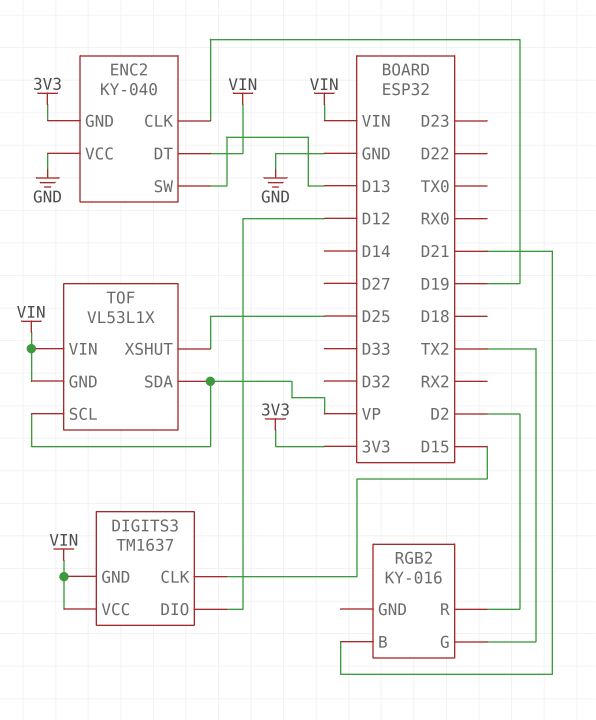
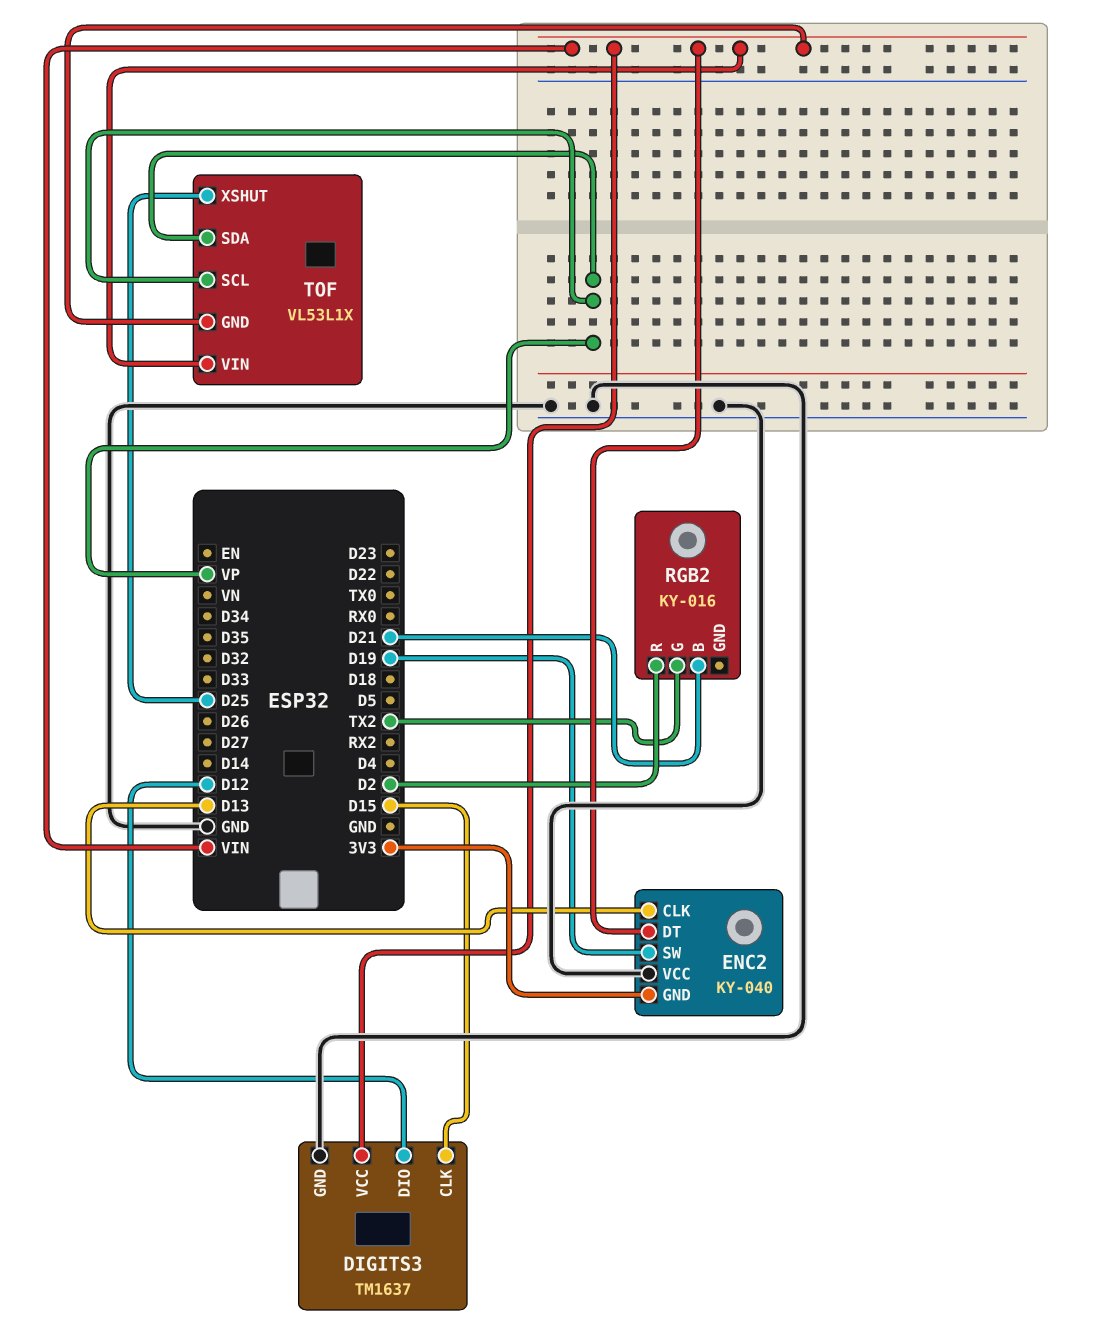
DIGITS3 pin GND: VIN -> GND
ENC2 pin CLK: D19 -> D13
ENC2 pin SW: D13 -> D19

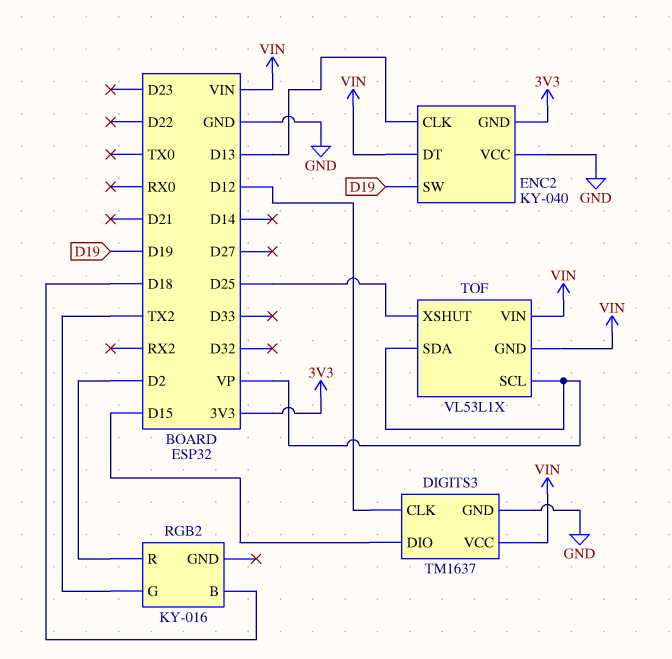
DIGITS3 pin CLK: D15 -> D12
DIGITS3 pin DIO: D12 -> D15
RGB2 pin B: D21 -> D18

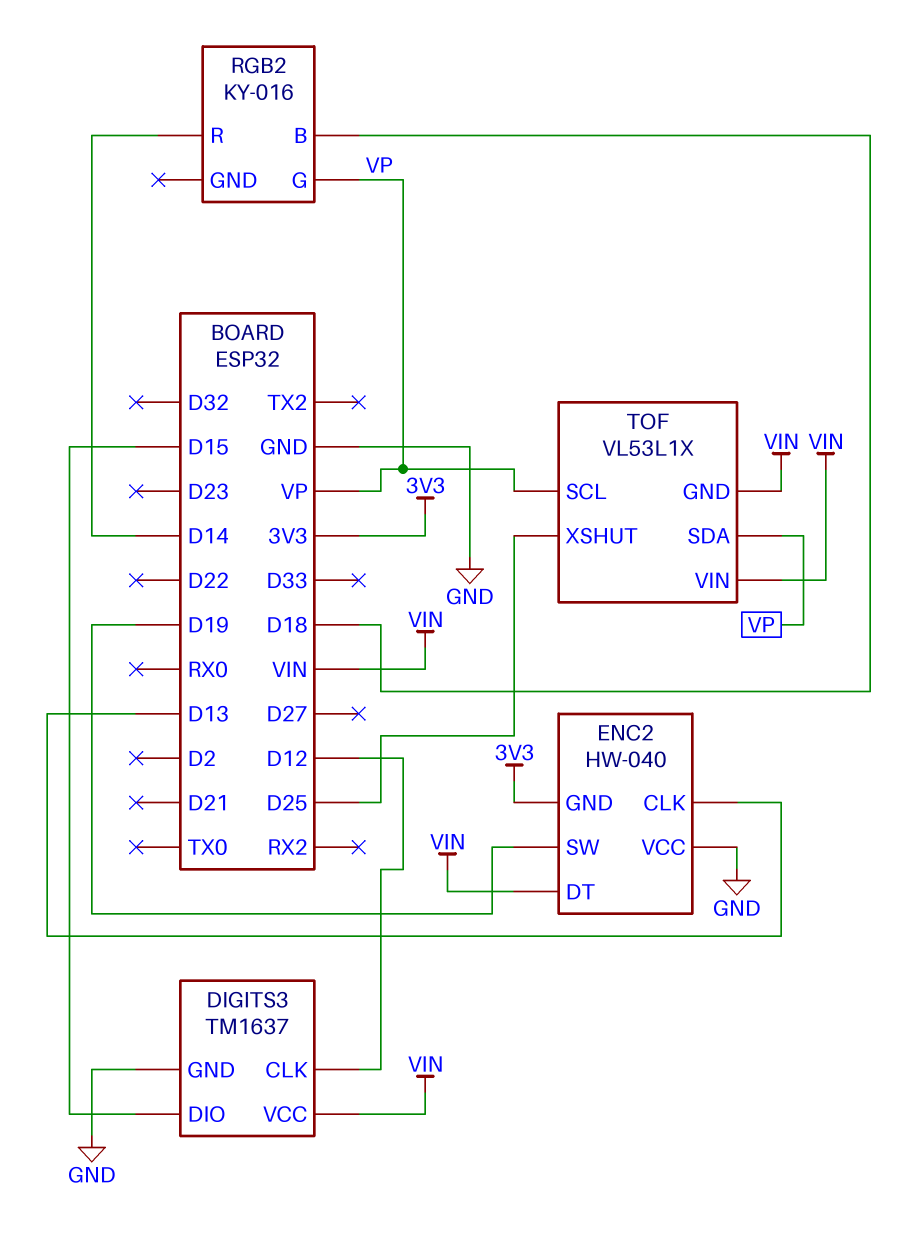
ENC2: KY-040 -> HW-040
RGB2 pin G: TX2 -> VP
RGB2 pin R: D2 -> D14

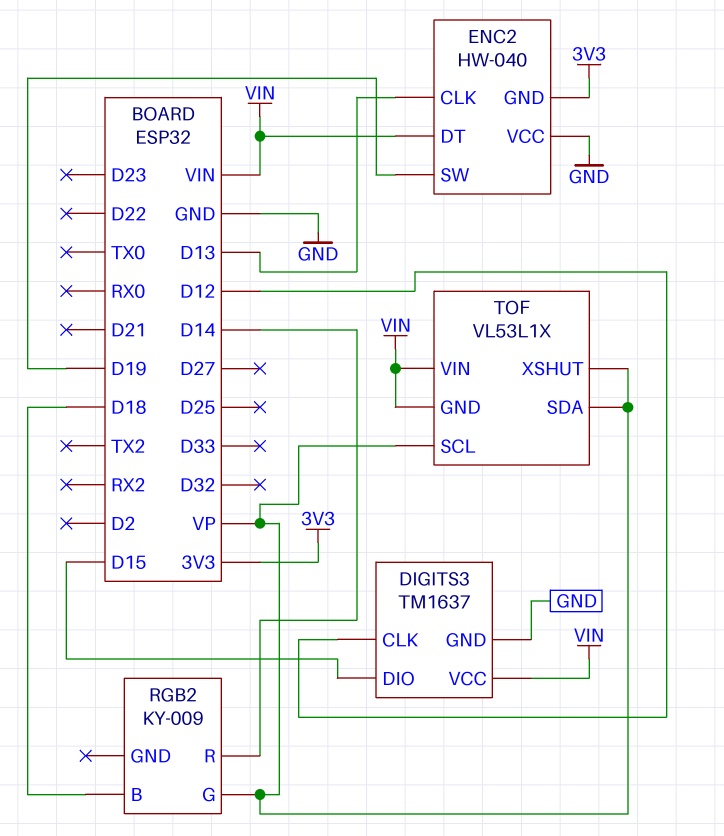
RGB2: KY-016 -> KY-009
TOF pin XSHUT: D25 -> VP

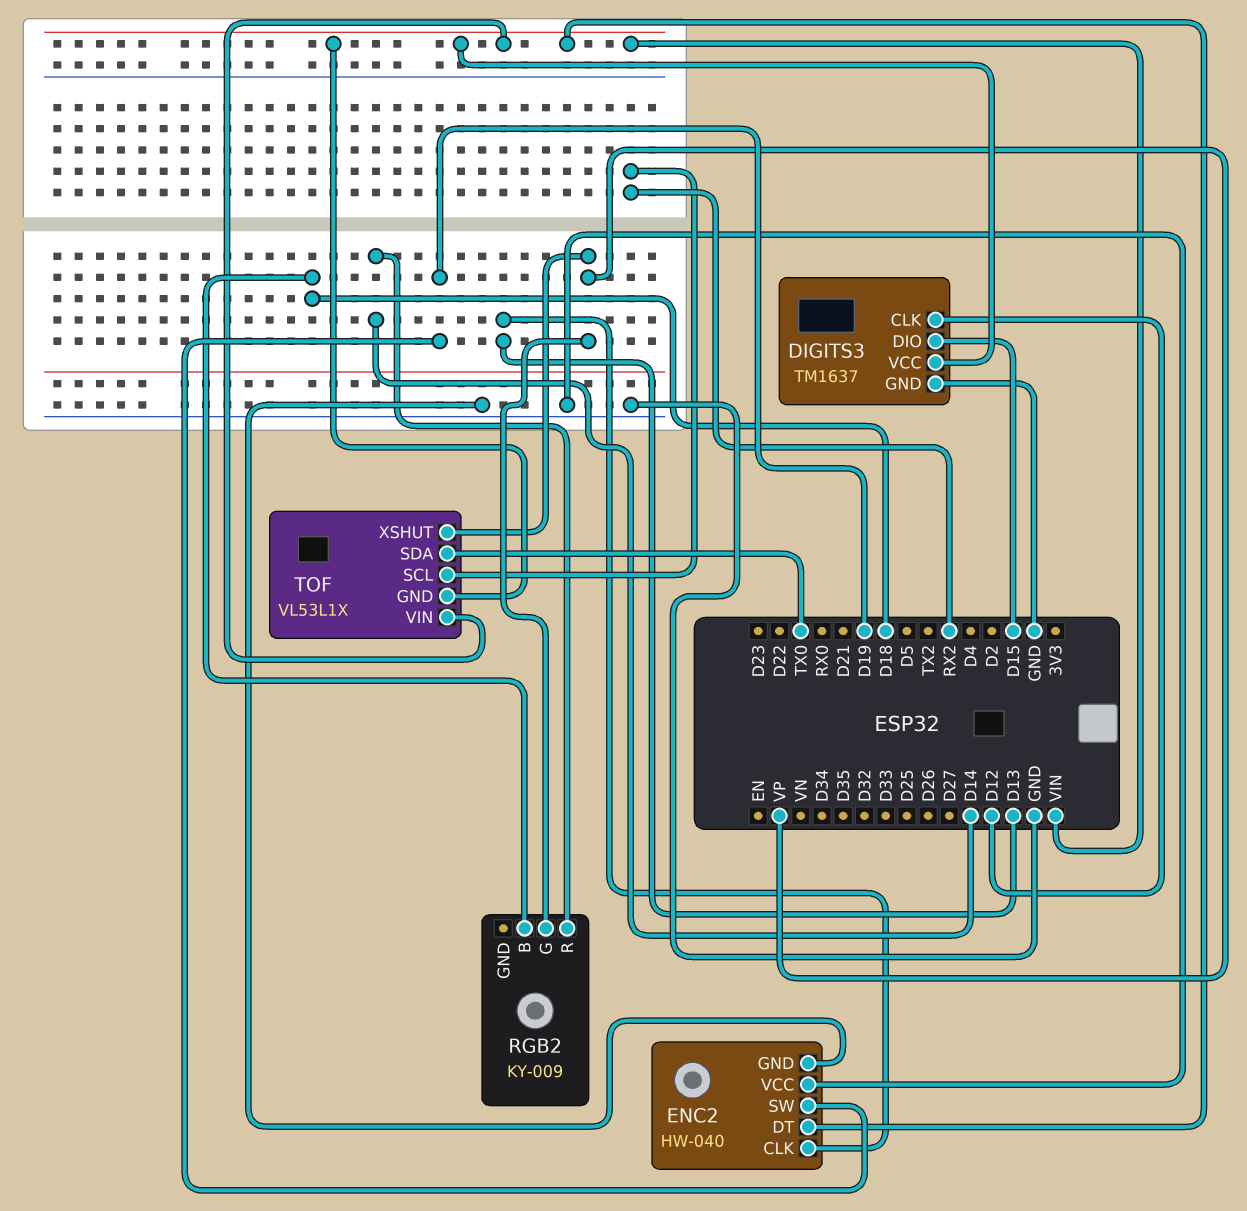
ENC2 pin GND: 3V3 -> GND
TOF pin SCL: VP -> RX2
TOF pin SDA: VP -> TX0

